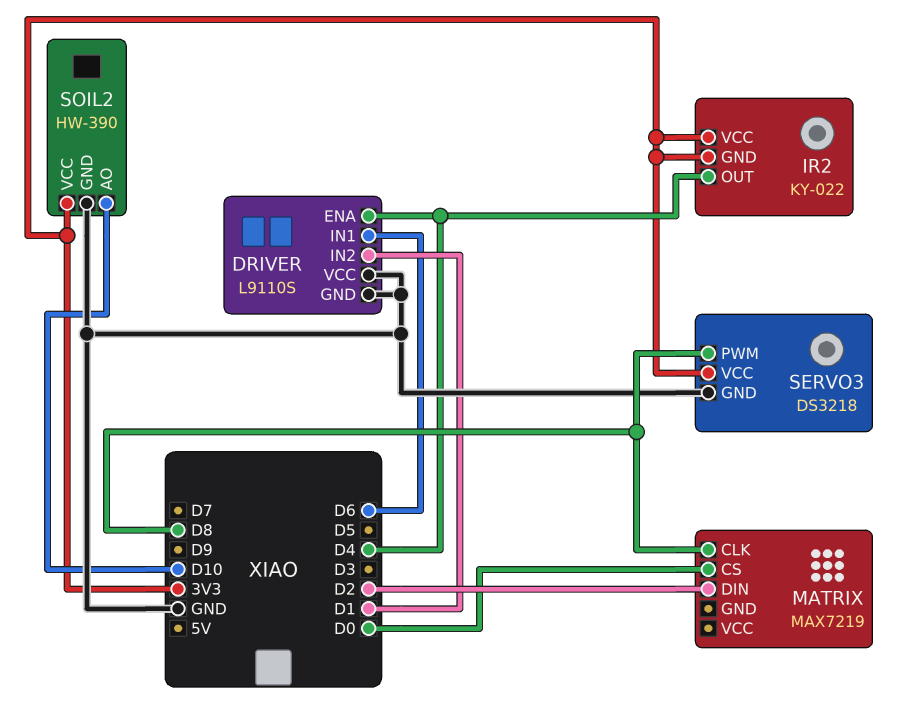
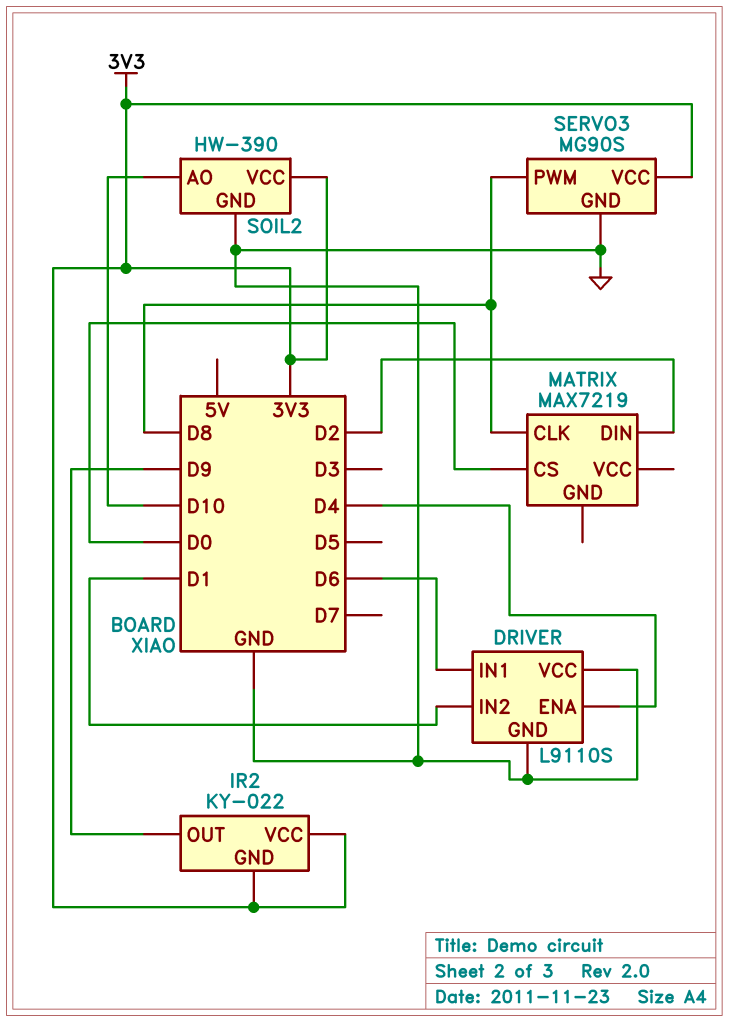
IR2 pin OUT: D4 -> D9
SERVO3: DS3218 -> MG90S

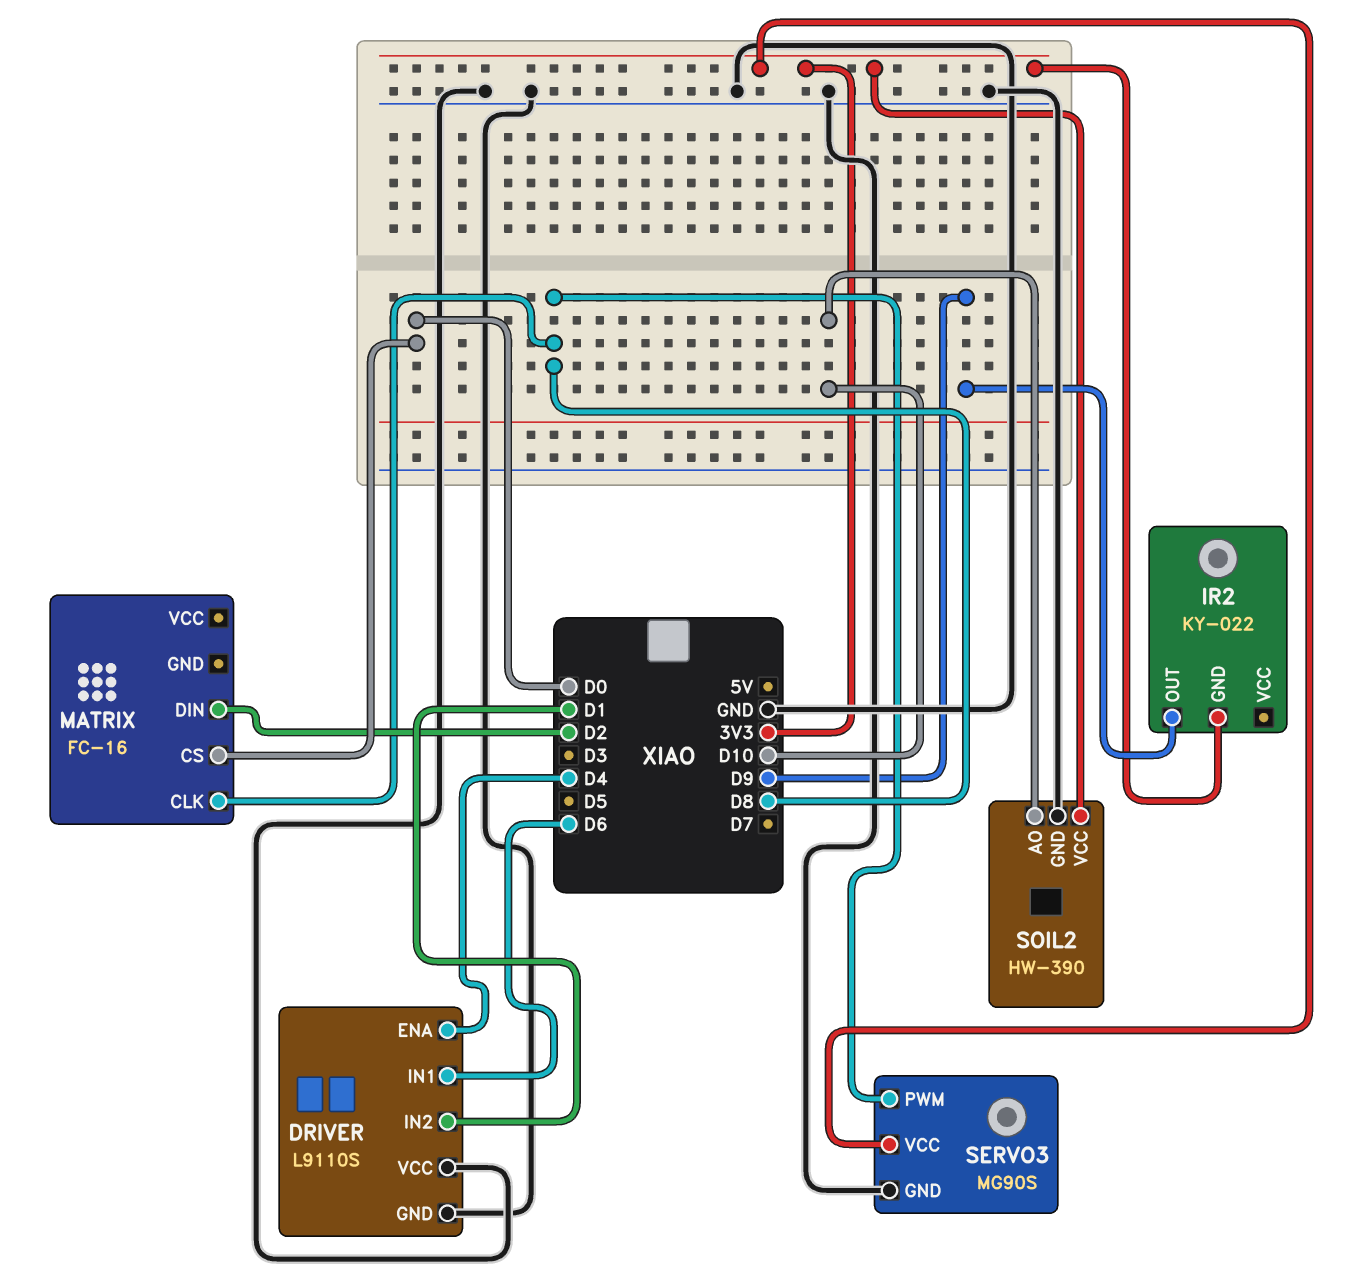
IR2 pin VCC: 3V3 -> none
MATRIX: MAX7219 -> FC-16

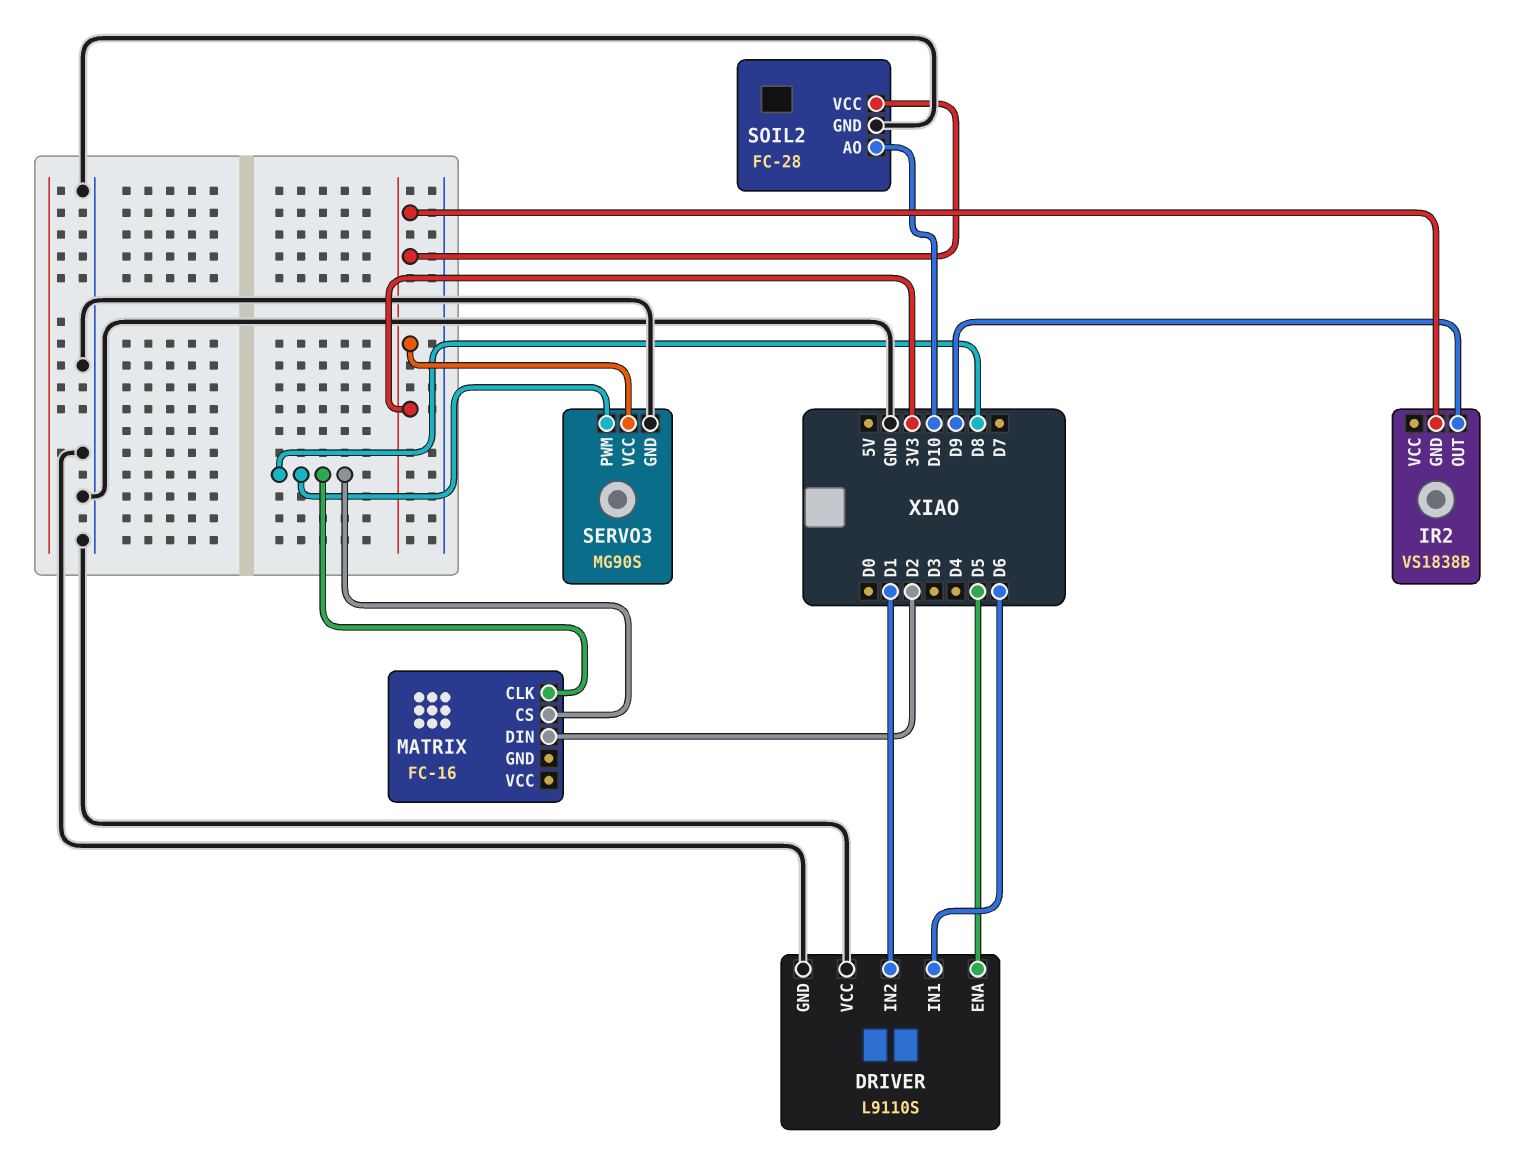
DRIVER pin ENA: D4 -> D5
IR2: KY-022 -> VS1838B
MATRIX pin CS: D0 -> D8
SOIL2: HW-390 -> FC-28

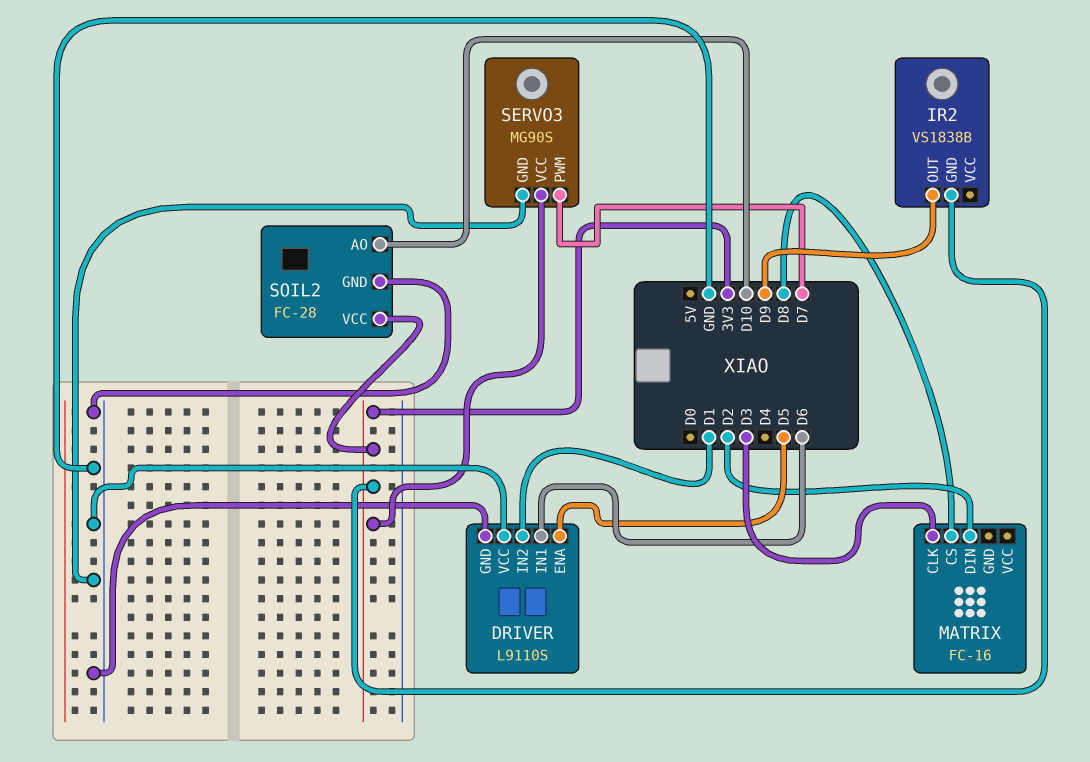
MATRIX pin CLK: D8 -> D3
SERVO3 pin PWM: D8 -> D7

